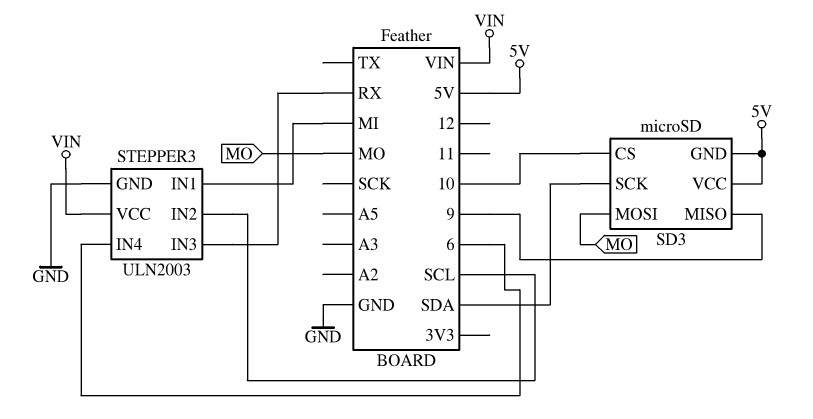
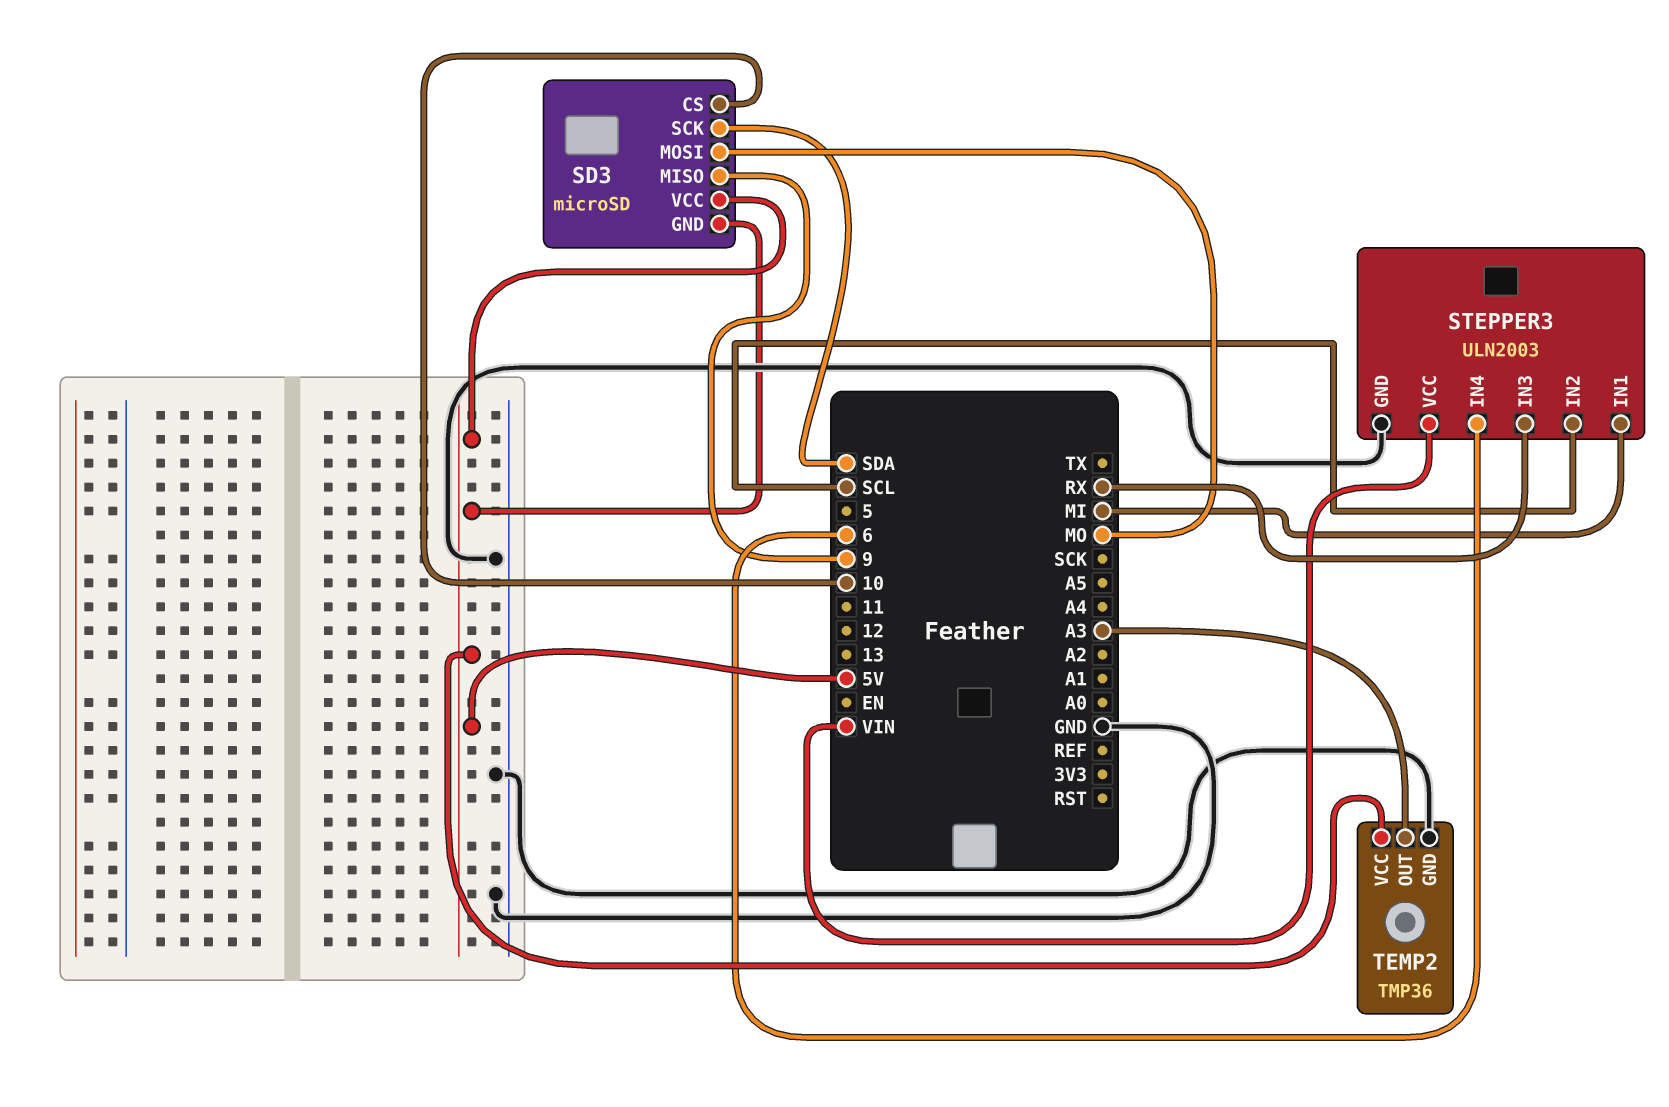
TEMP2: none -> TMP36
TEMP2 pin GND: none -> GND
TEMP2 pin OUT: none -> A3
TEMP2 pin VCC: none -> 5V

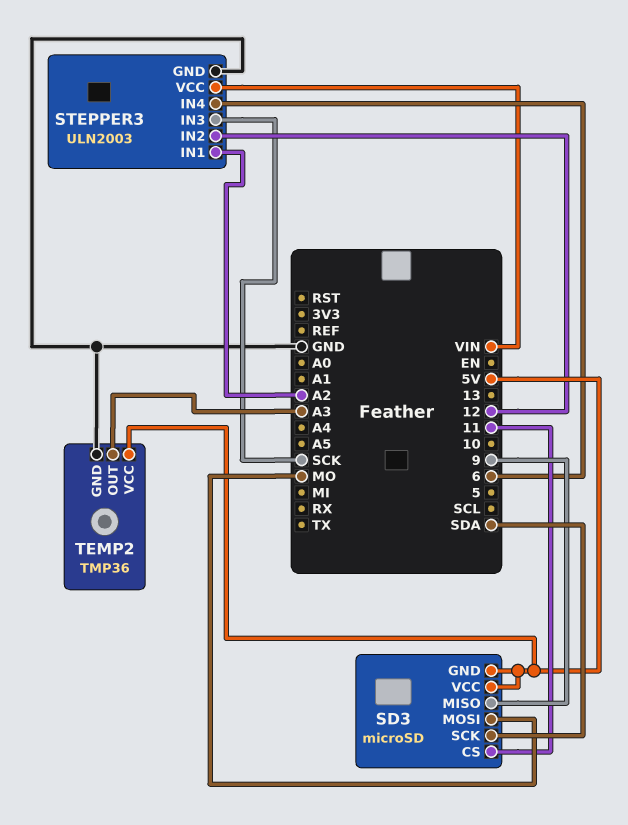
SD3 pin CS: 10 -> 11
STEPPER3 pin IN1: MI -> A2
STEPPER3 pin IN2: SCL -> 12
STEPPER3 pin IN3: RX -> SCK

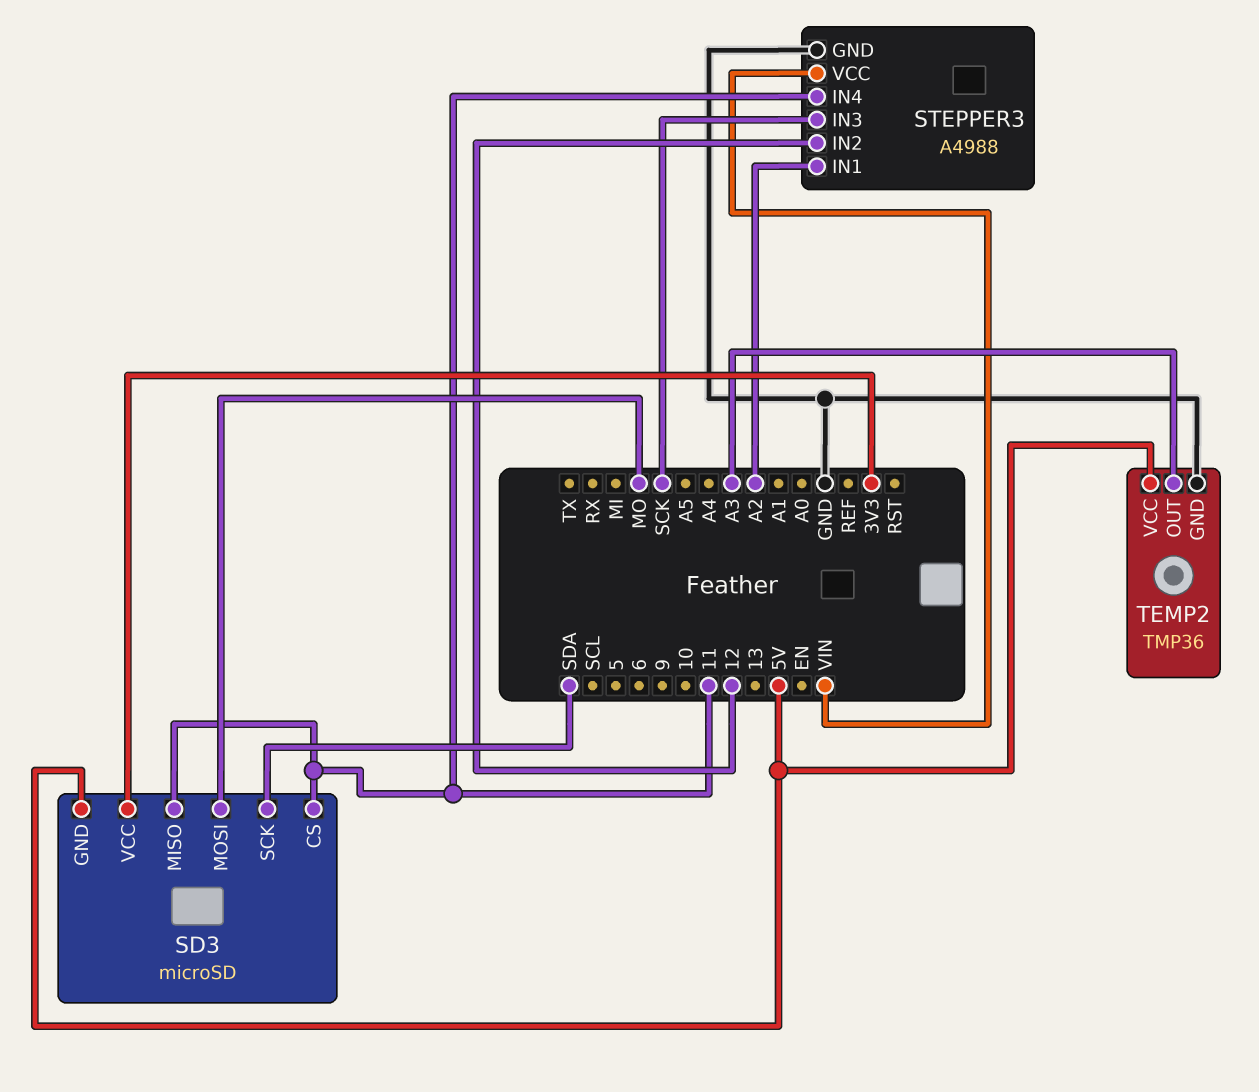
SD3 pin MISO: 9 -> 11
SD3 pin VCC: 5V -> 3V3
STEPPER3: ULN2003 -> A4988
STEPPER3 pin IN4: 6 -> 11

